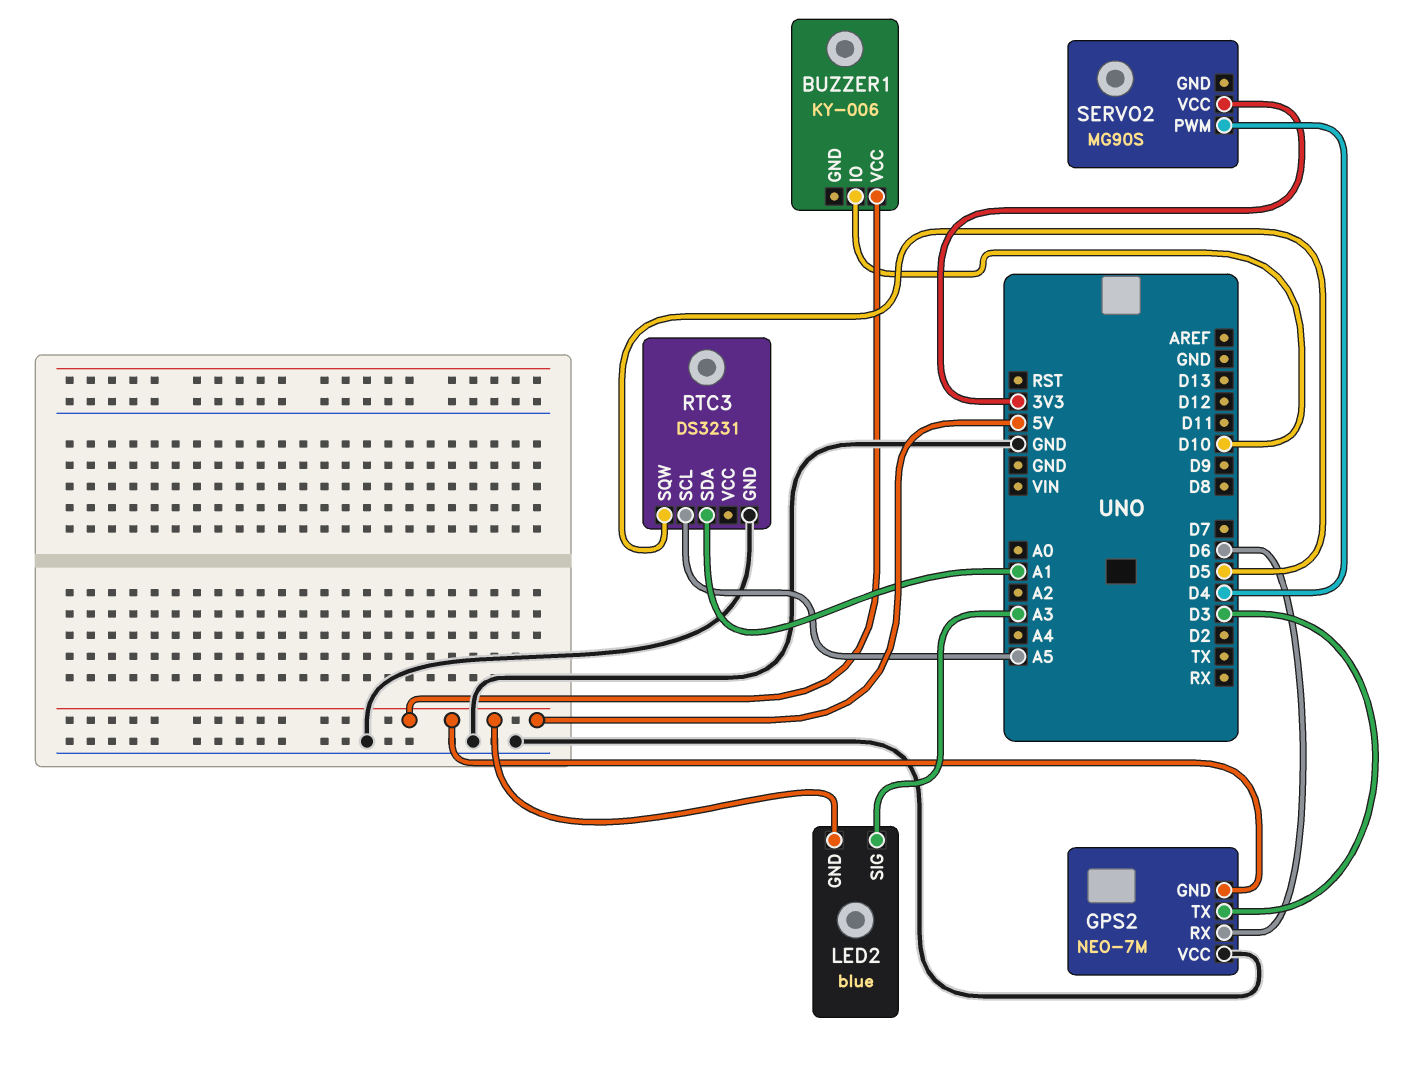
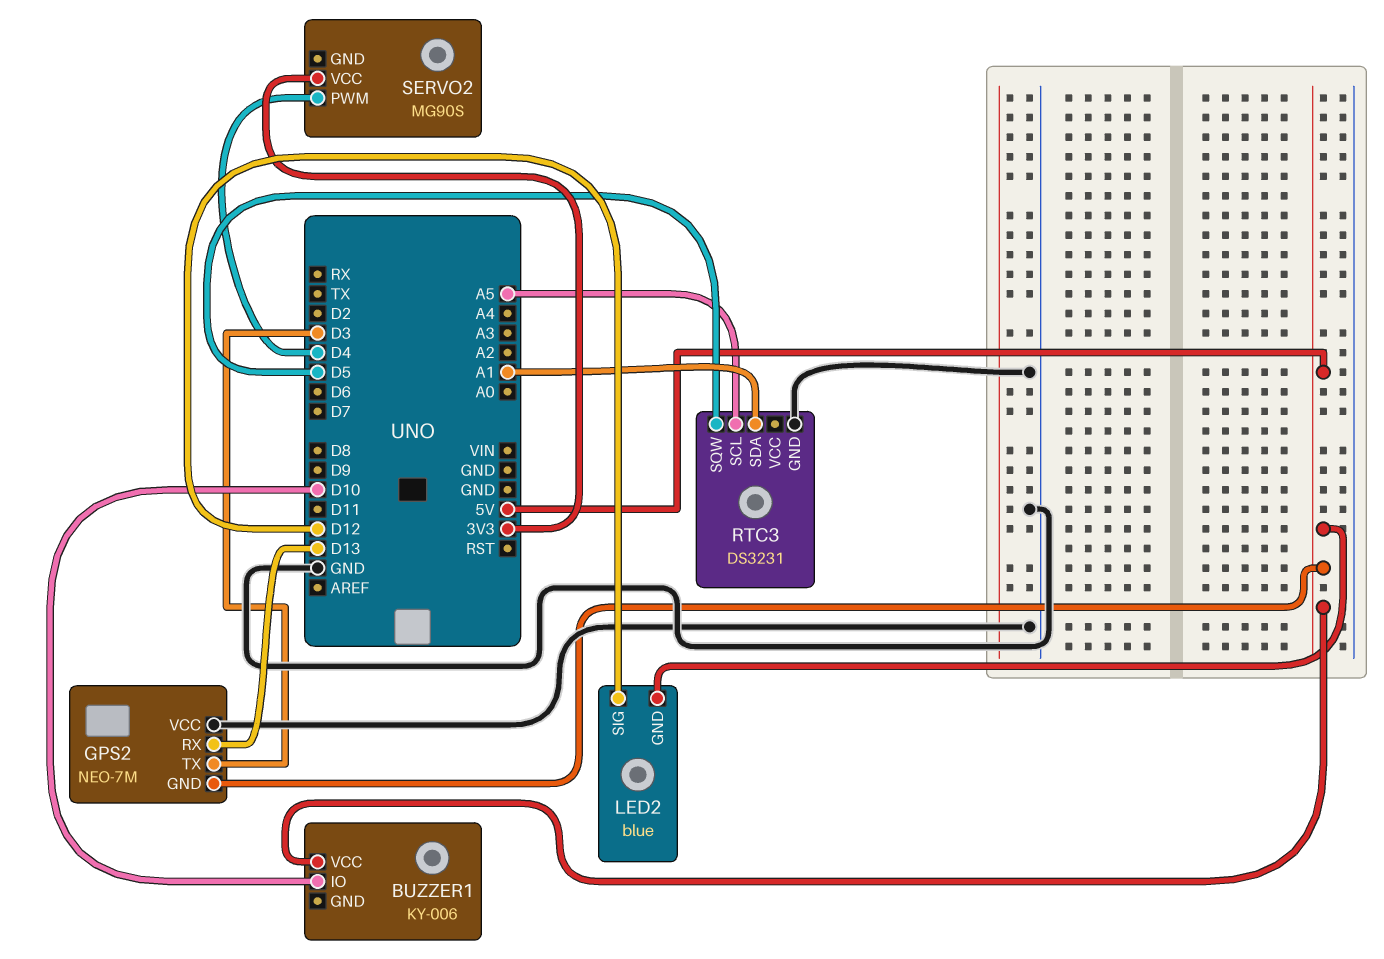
GPS2 pin RX: D6 -> D13
LED2 pin SIG: A3 -> D12

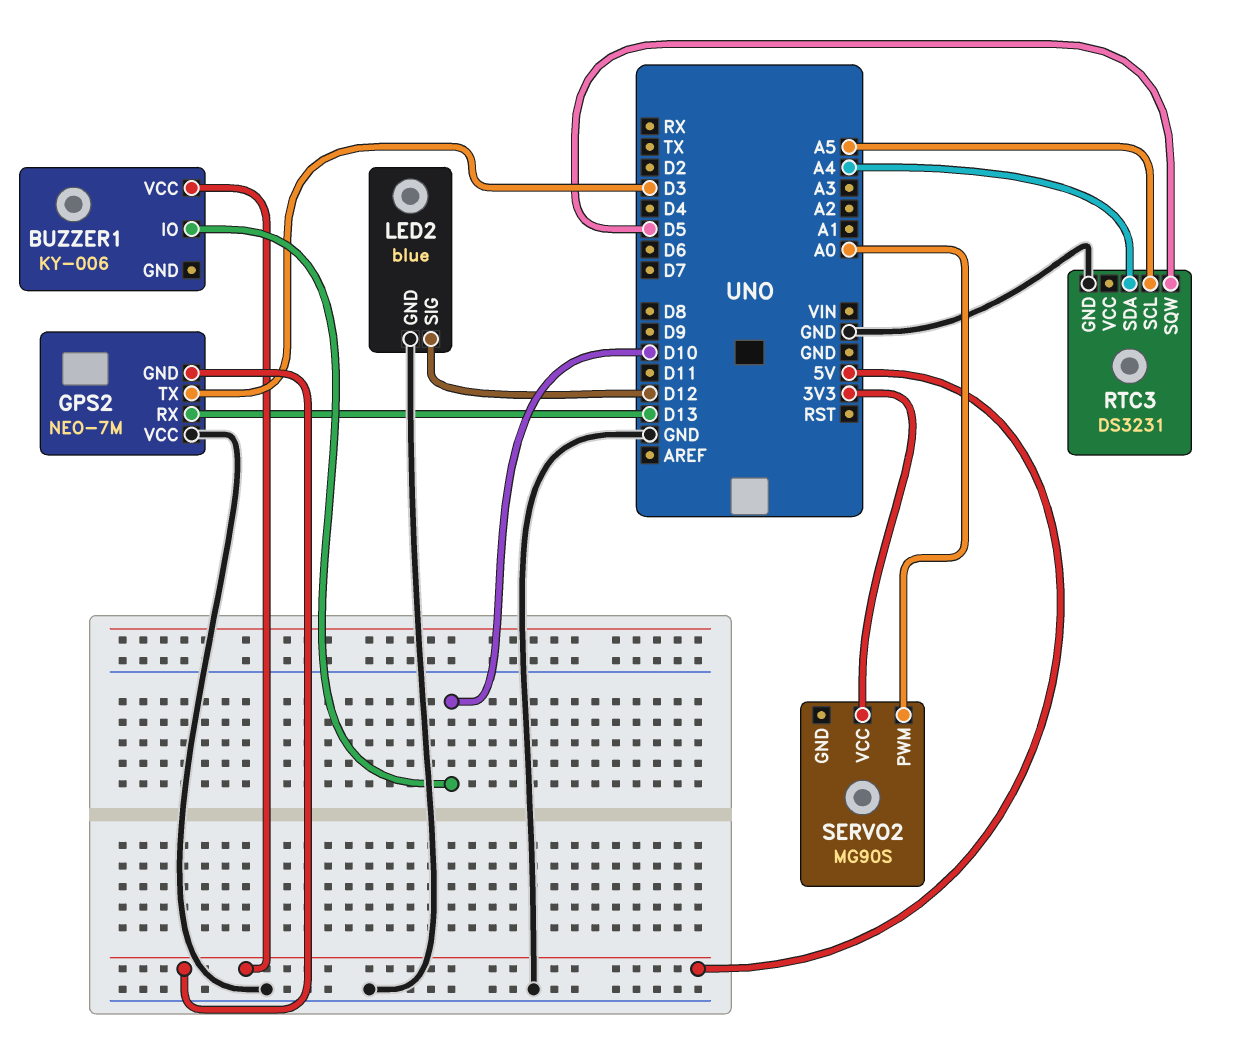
LED2 pin GND: 5V -> GND
RTC3 pin SDA: A1 -> A4
SERVO2 pin PWM: D4 -> A0

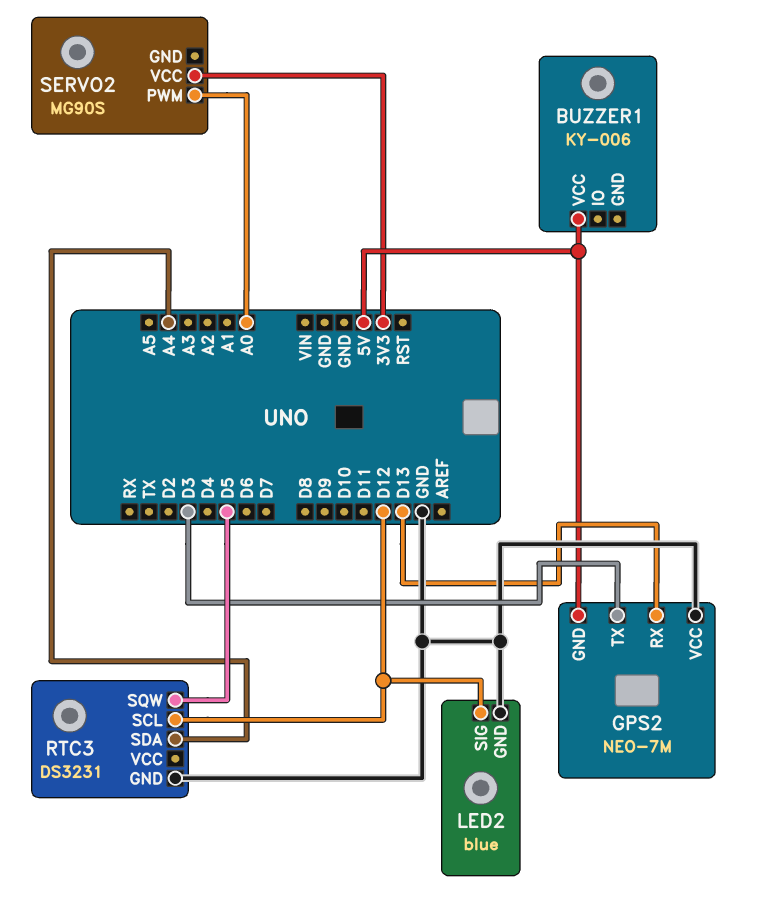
BUZZER1 pin IO: D10 -> none
RTC3 pin SCL: A5 -> D12

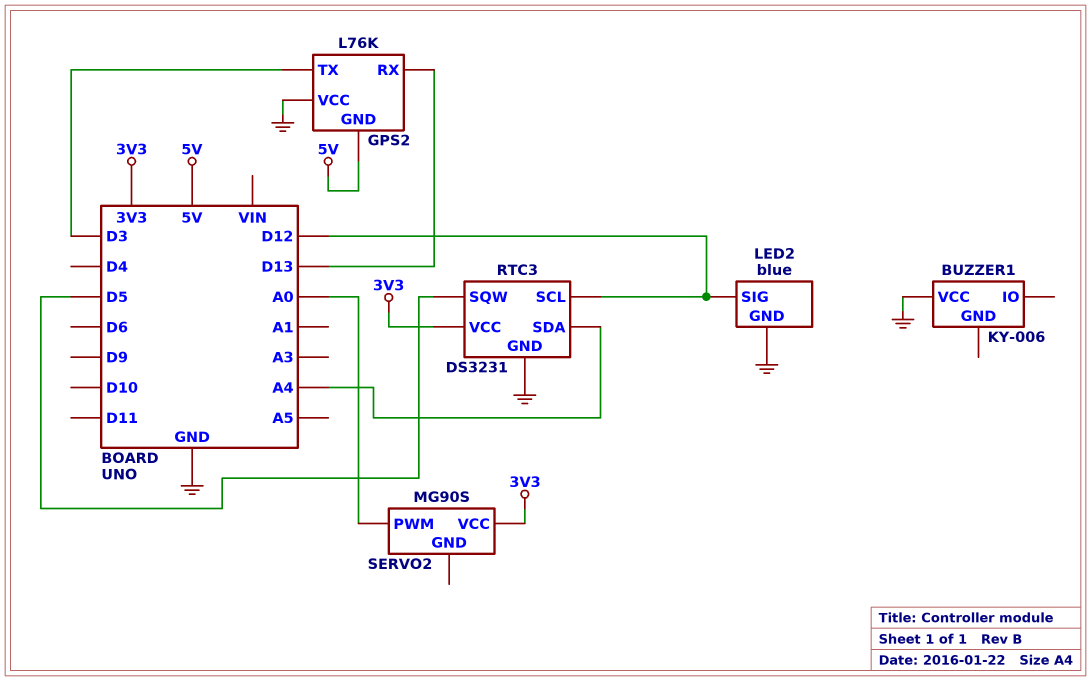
BUZZER1 pin VCC: 5V -> GND
GPS2: NEO-7M -> L76K
RTC3 pin VCC: none -> 3V3

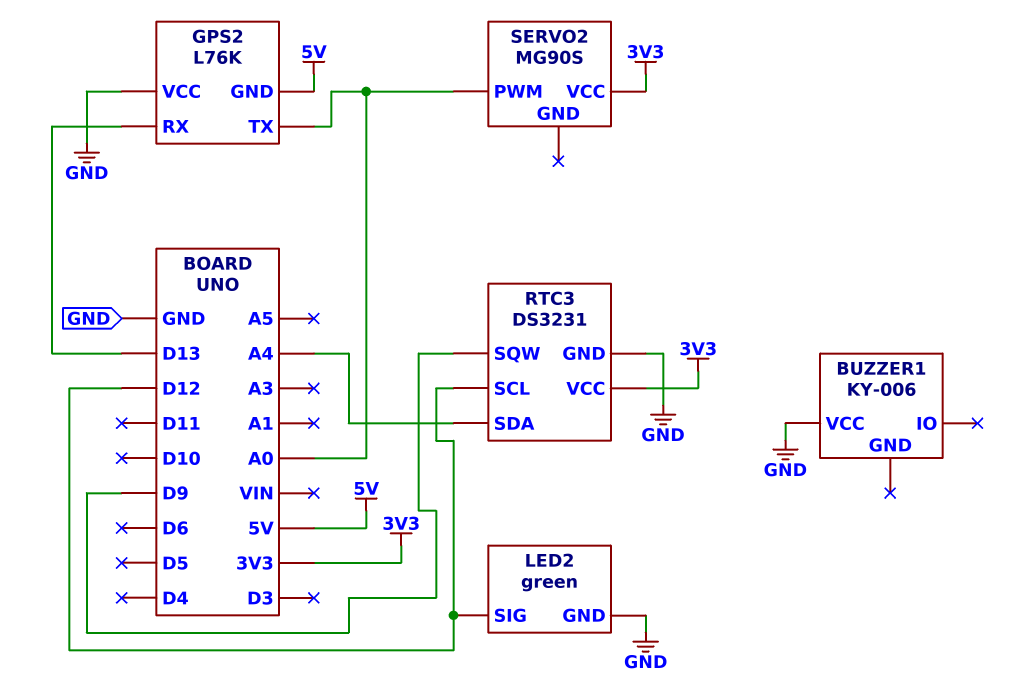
GPS2 pin TX: D3 -> A0
LED2: blue -> green
RTC3 pin SQW: D5 -> D9

